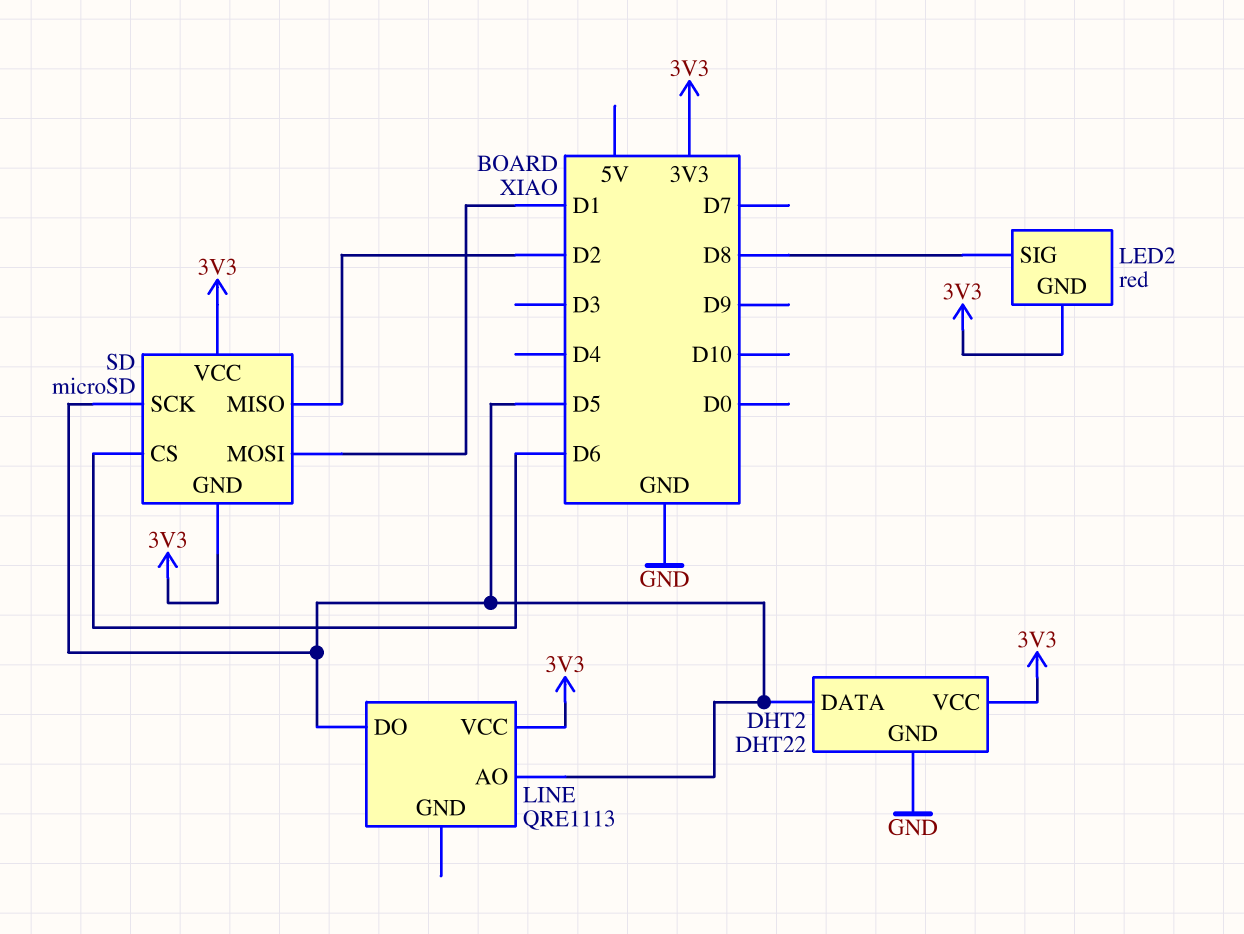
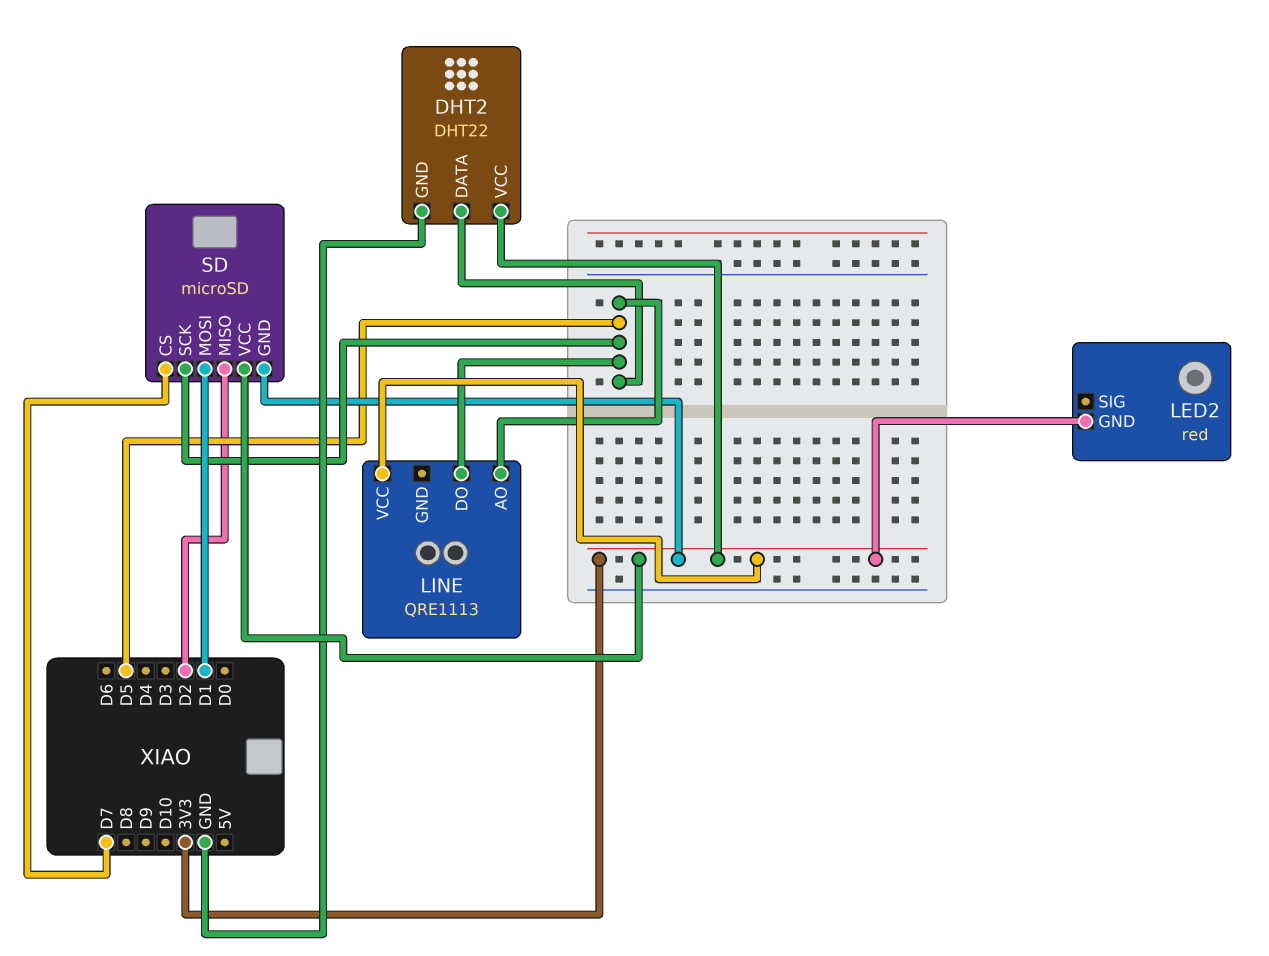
LED2 pin SIG: D8 -> none
SD pin CS: D6 -> D7

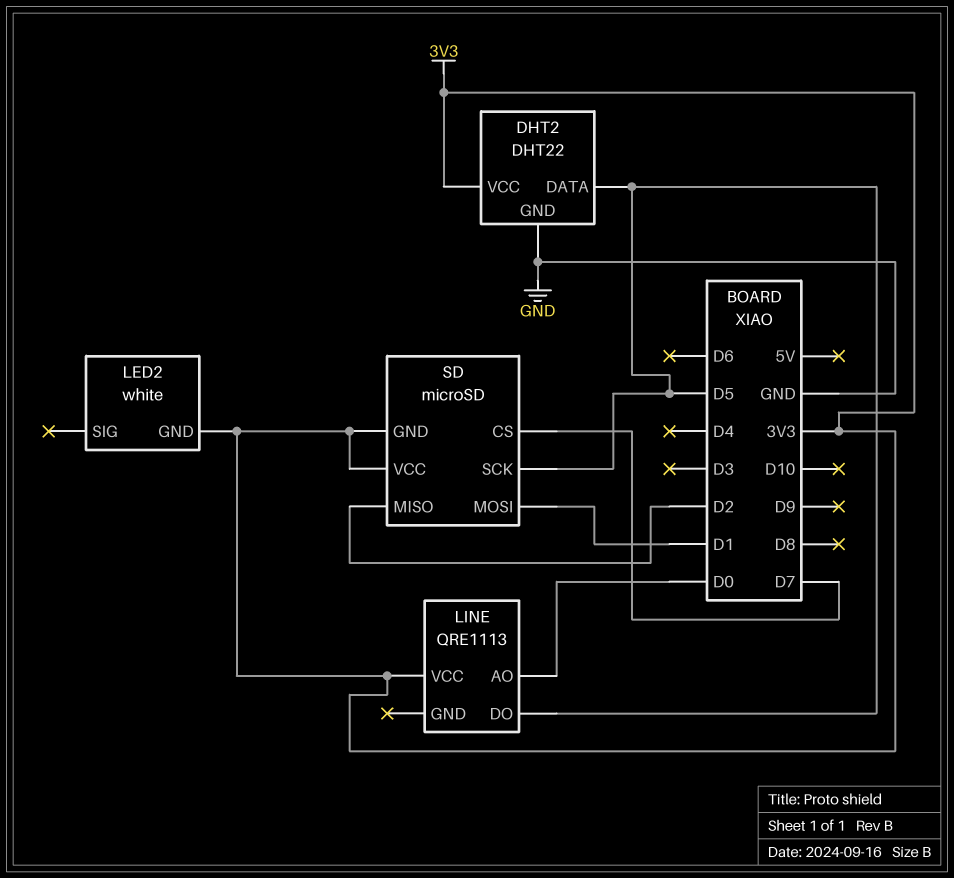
LED2: red -> white
LINE pin AO: D5 -> D0

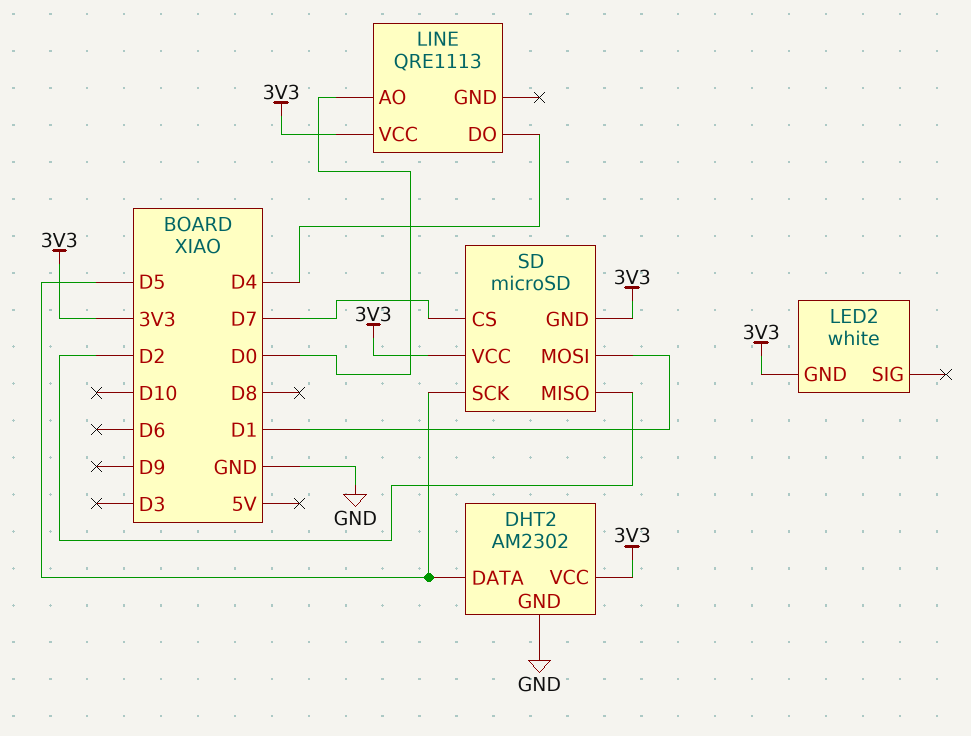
DHT2: DHT22 -> AM2302
LINE pin DO: D5 -> D4

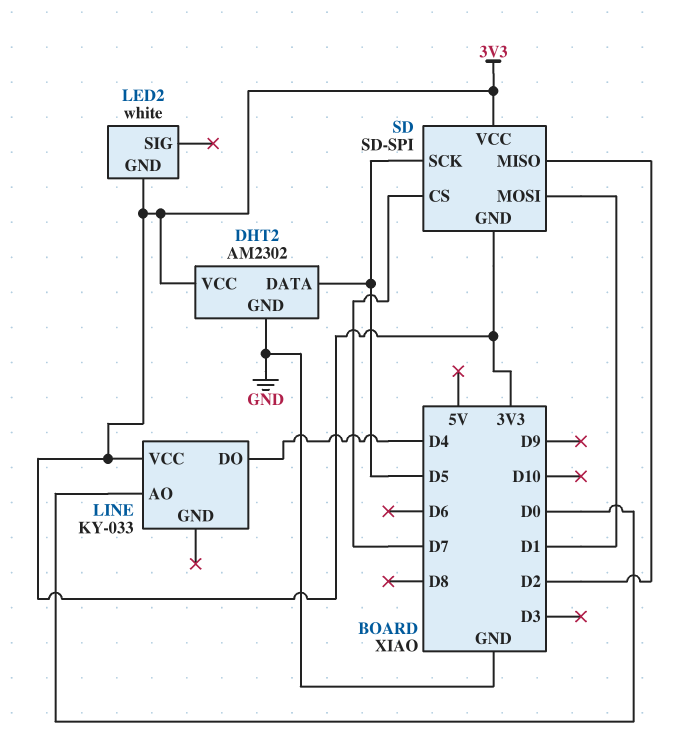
LINE: QRE1113 -> KY-033
SD: microSD -> SD-SPI

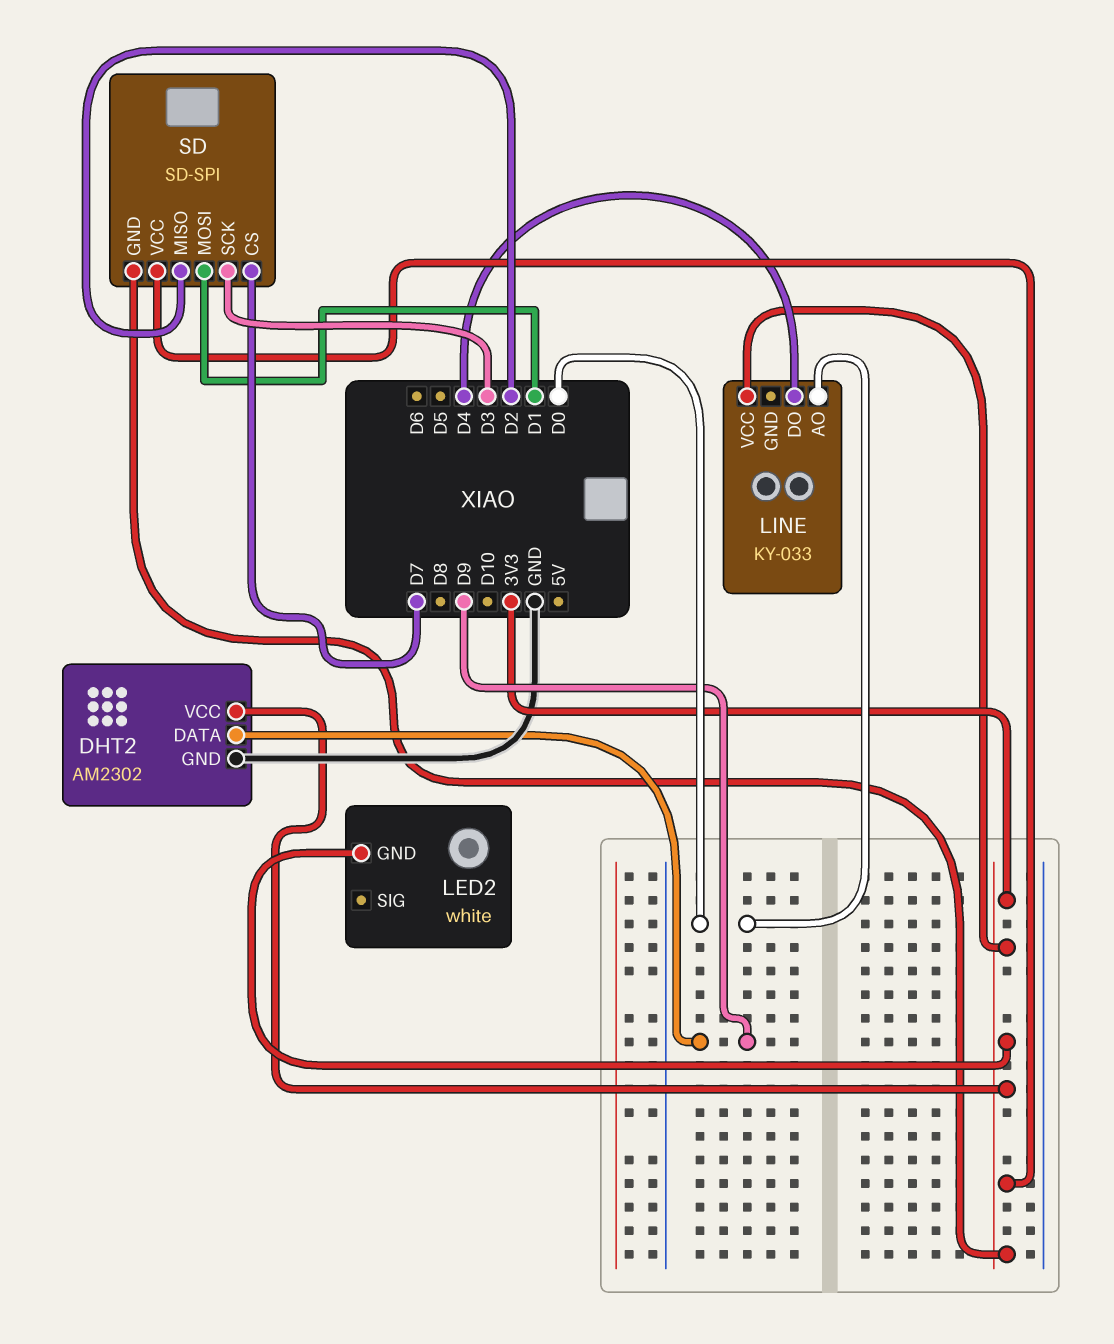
DHT2 pin DATA: D5 -> D9
SD pin SCK: D5 -> D3

